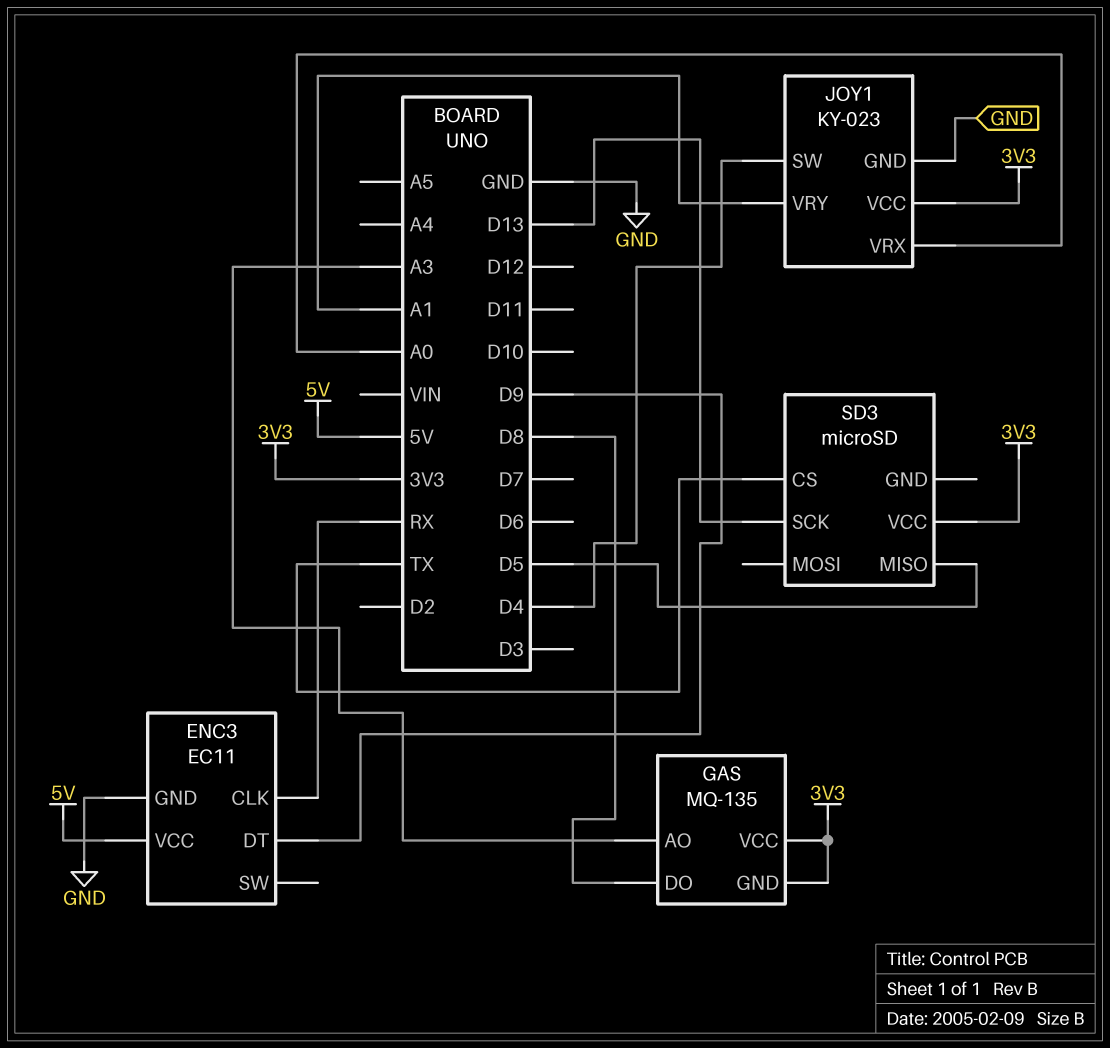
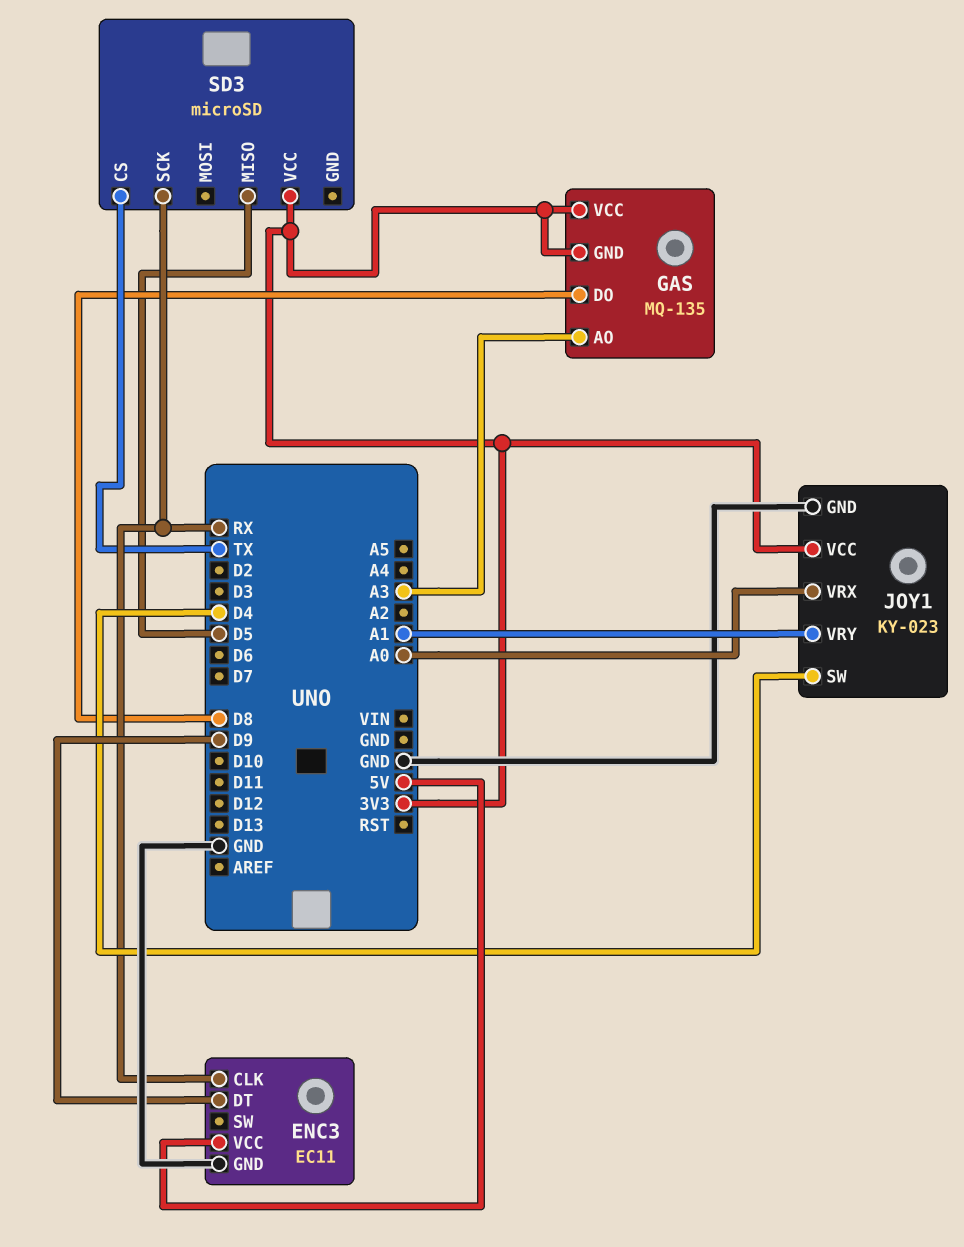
SD3 pin SCK: D13 -> RX

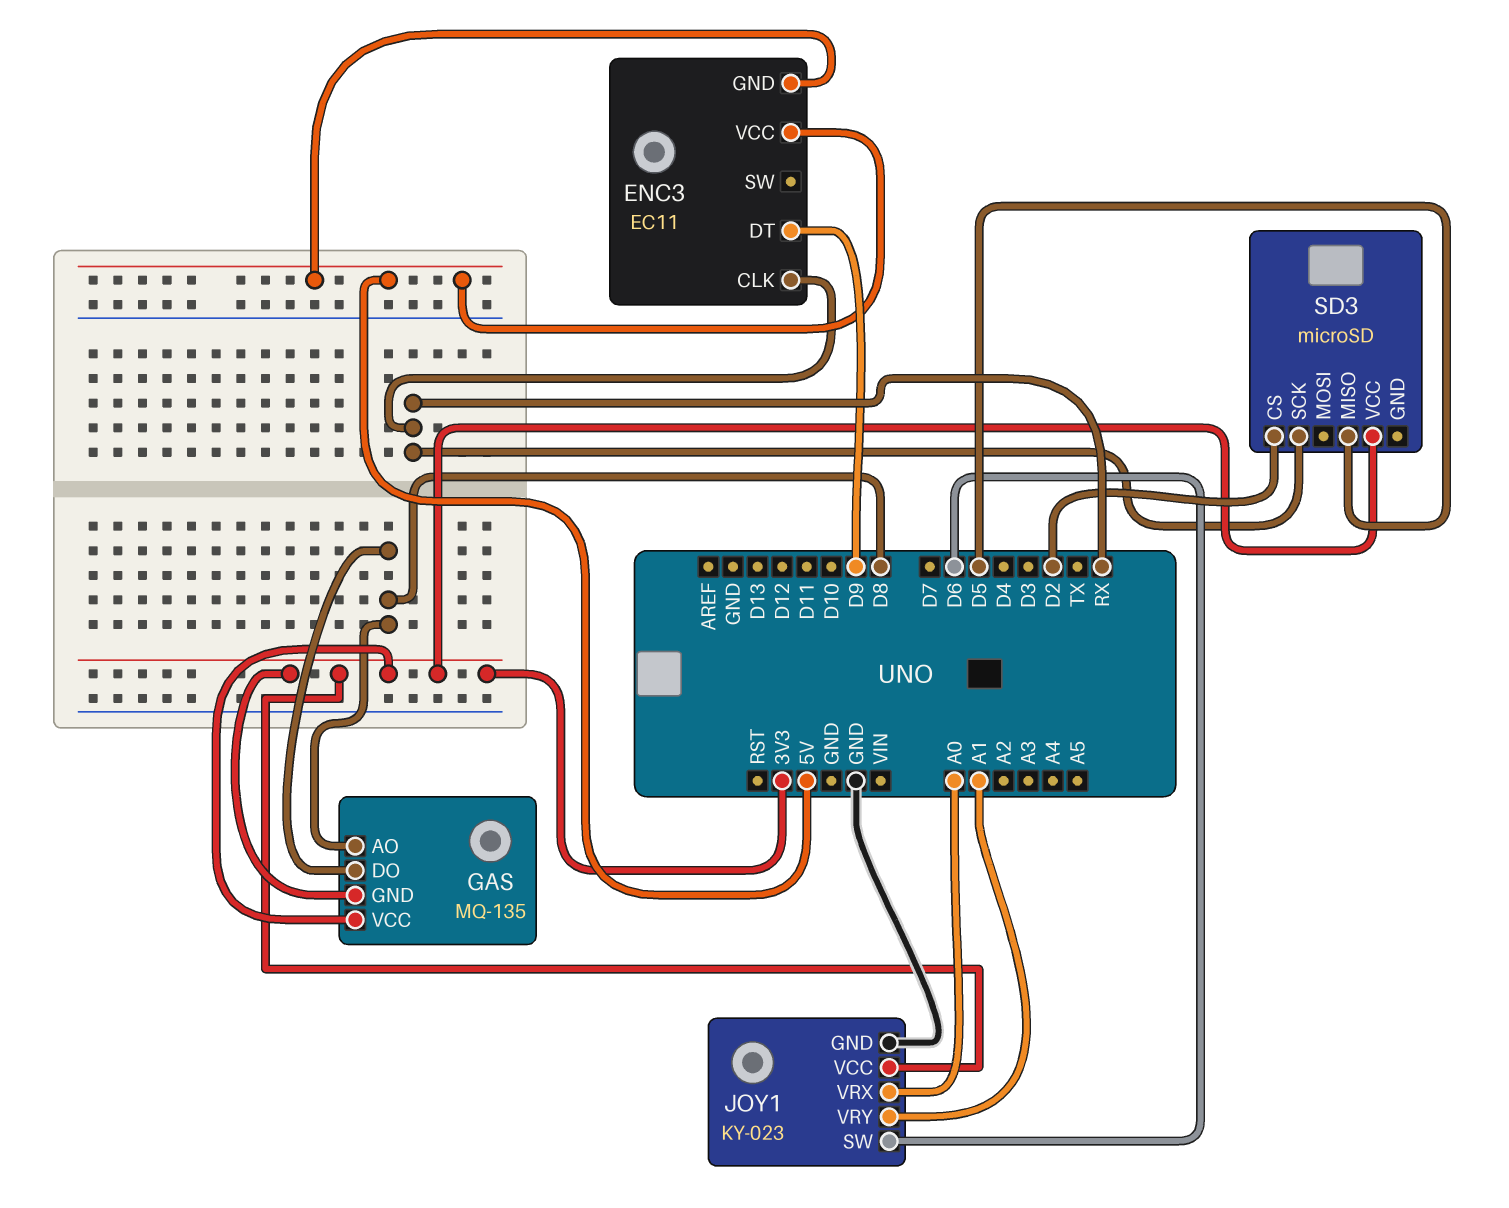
ENC3 pin GND: GND -> 5V
GAS pin AO: A3 -> D8
JOY1 pin SW: D4 -> D6
SD3 pin CS: TX -> D2

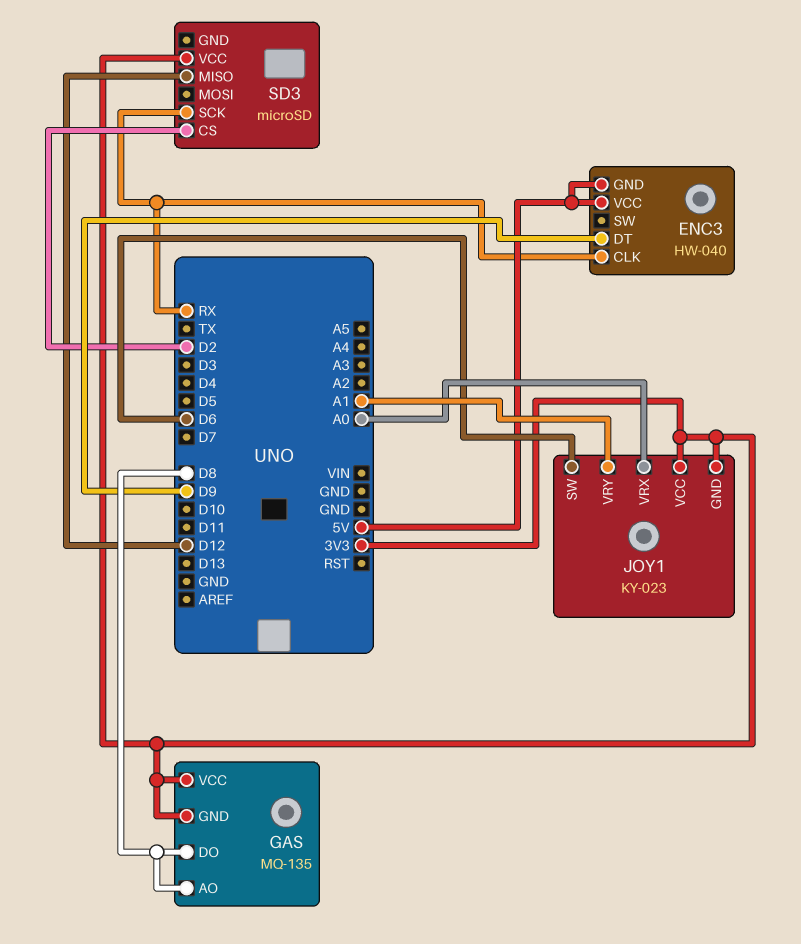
ENC3: EC11 -> HW-040
JOY1 pin GND: GND -> 3V3
SD3 pin MISO: D5 -> D12

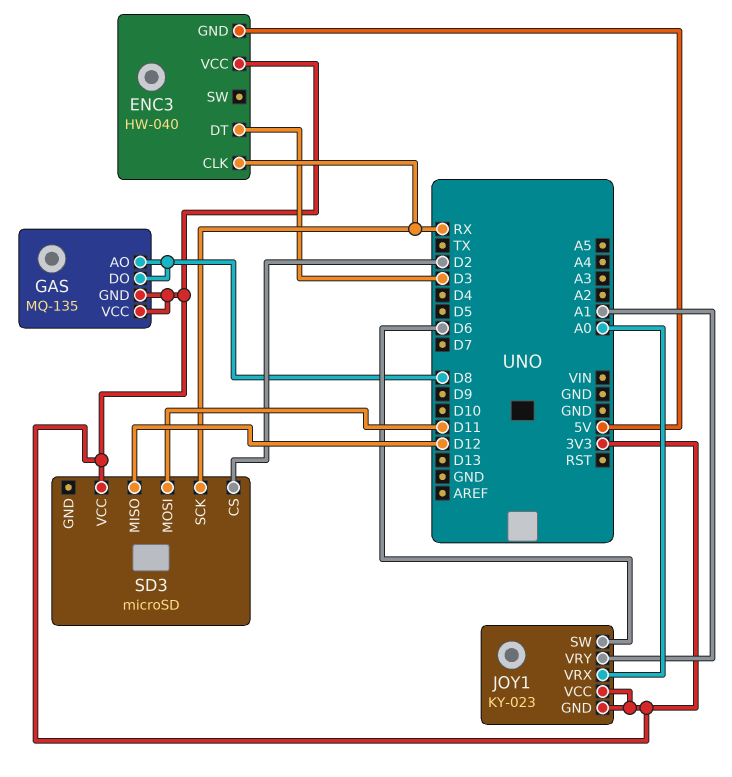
ENC3 pin DT: D9 -> D3
ENC3 pin VCC: 5V -> 3V3
SD3 pin MOSI: none -> D11

